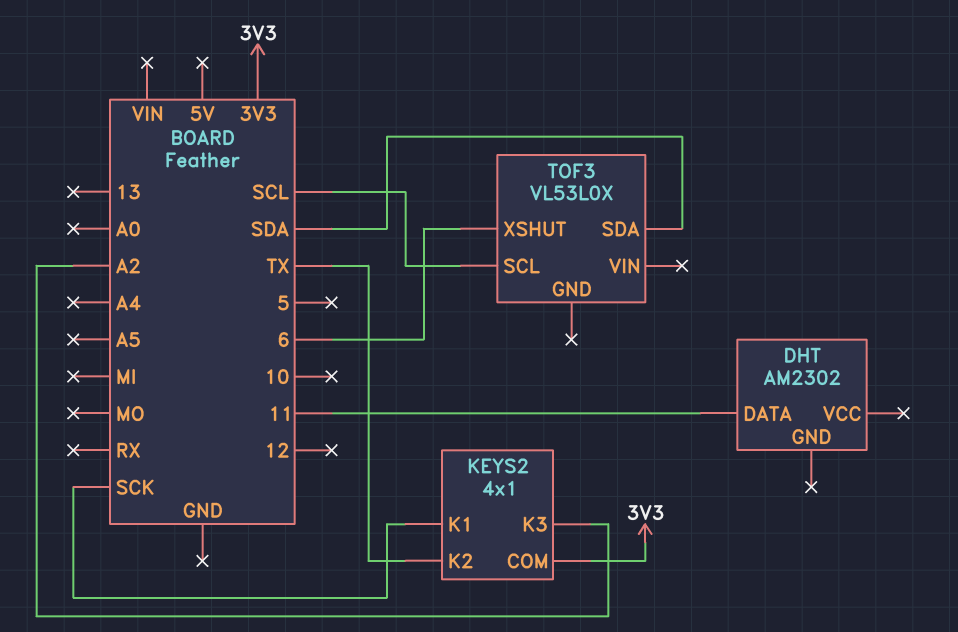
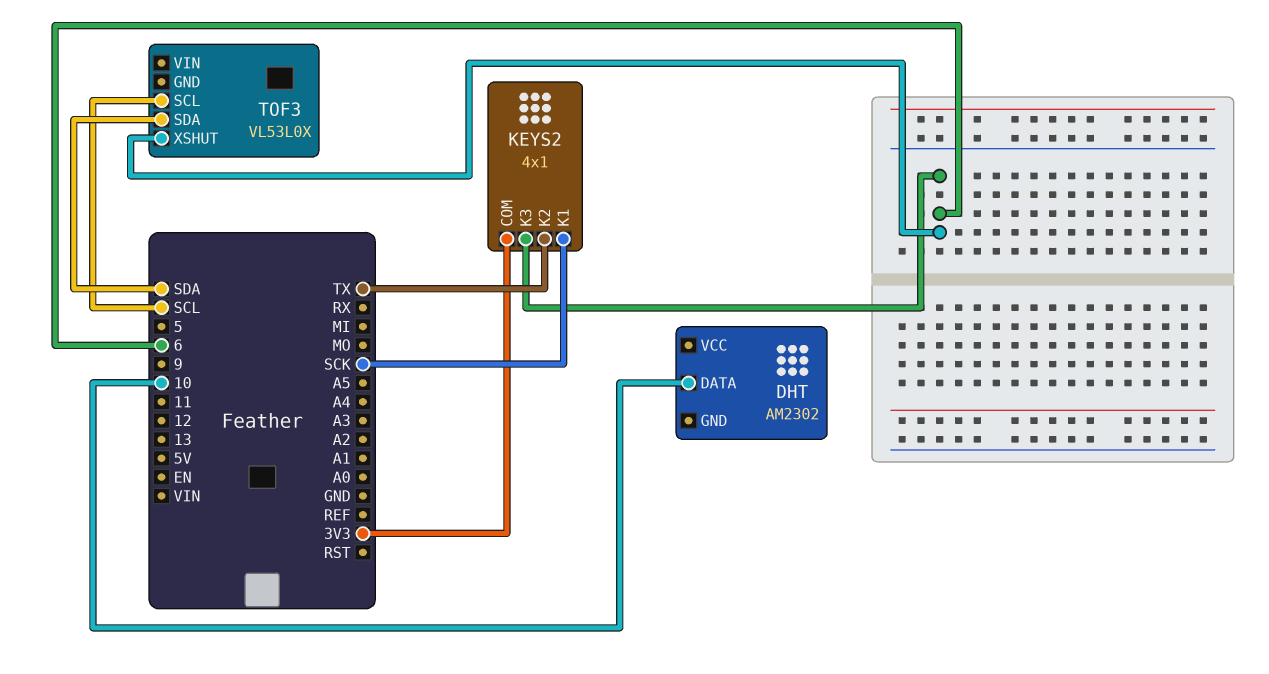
DHT pin DATA: 11 -> 10
KEYS2 pin K3: A2 -> 6

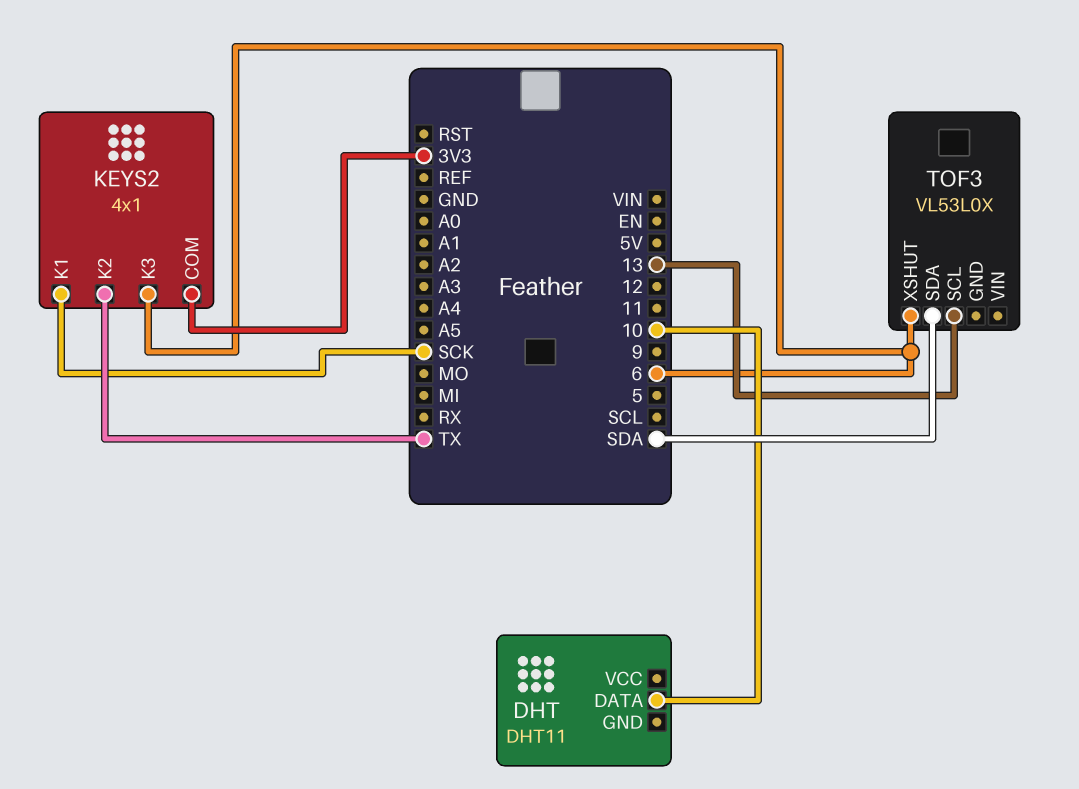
DHT: AM2302 -> DHT11
TOF3 pin SCL: SCL -> 13

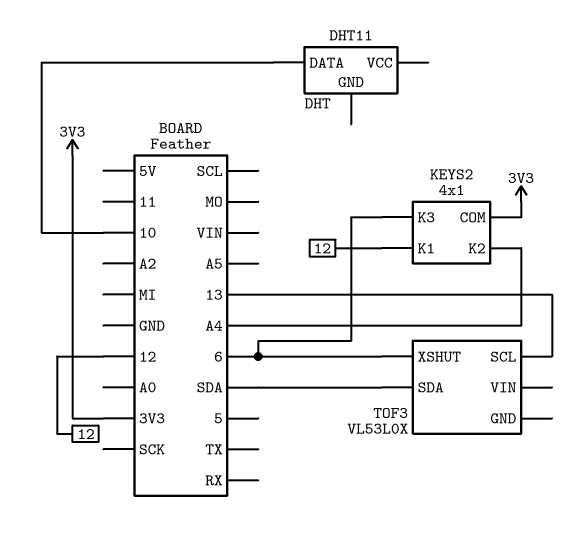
KEYS2 pin K1: SCK -> 12
KEYS2 pin K2: TX -> A4

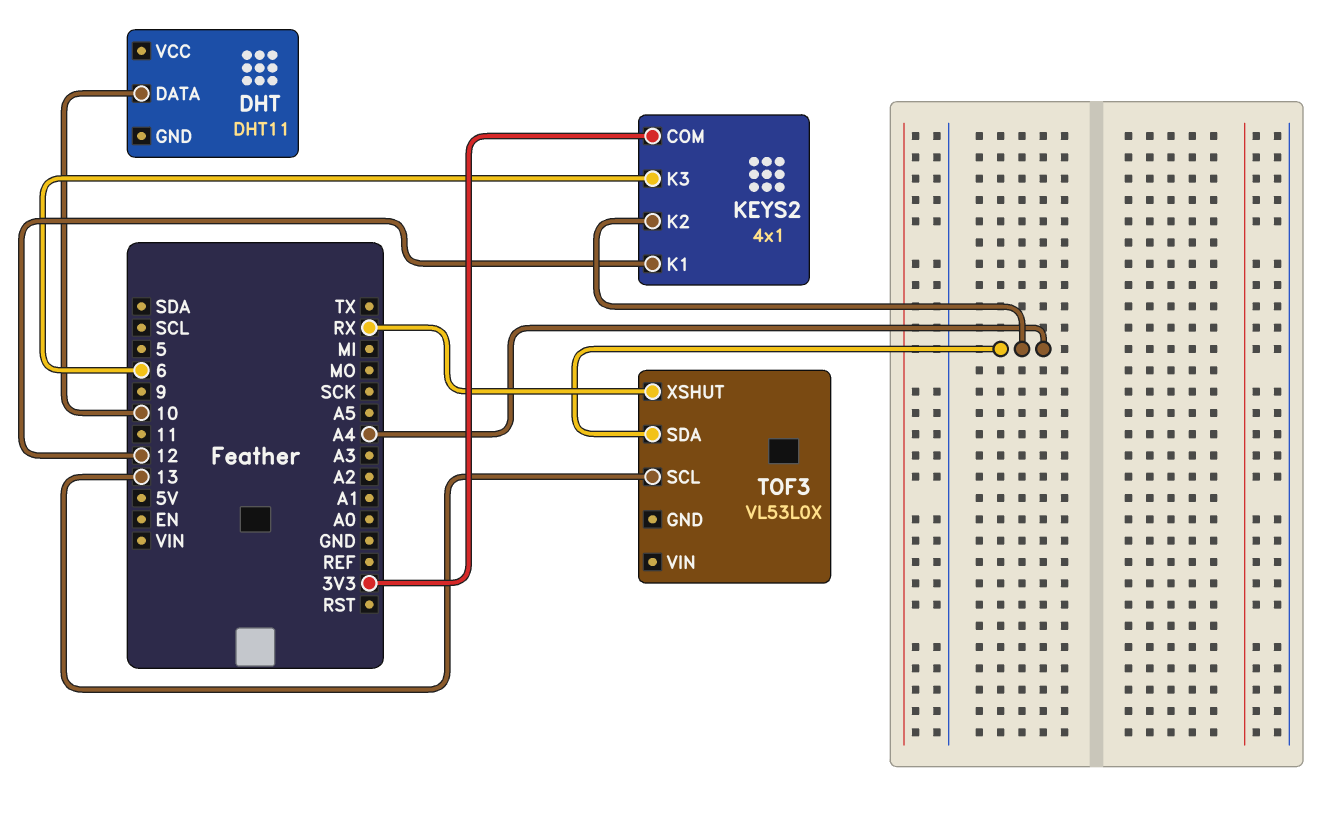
TOF3 pin SDA: SDA -> A4
TOF3 pin XSHUT: 6 -> RX

